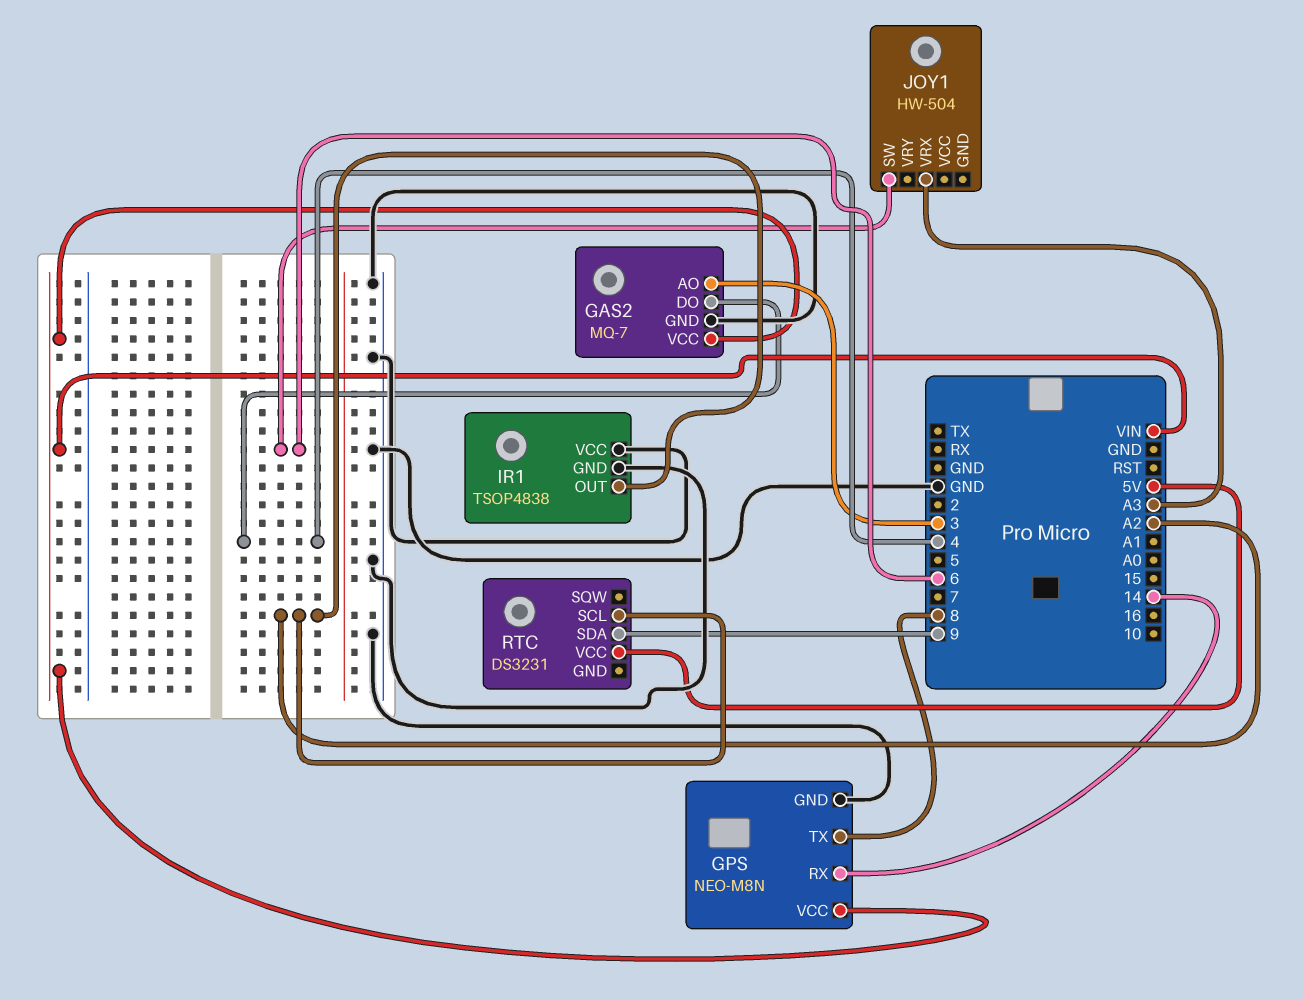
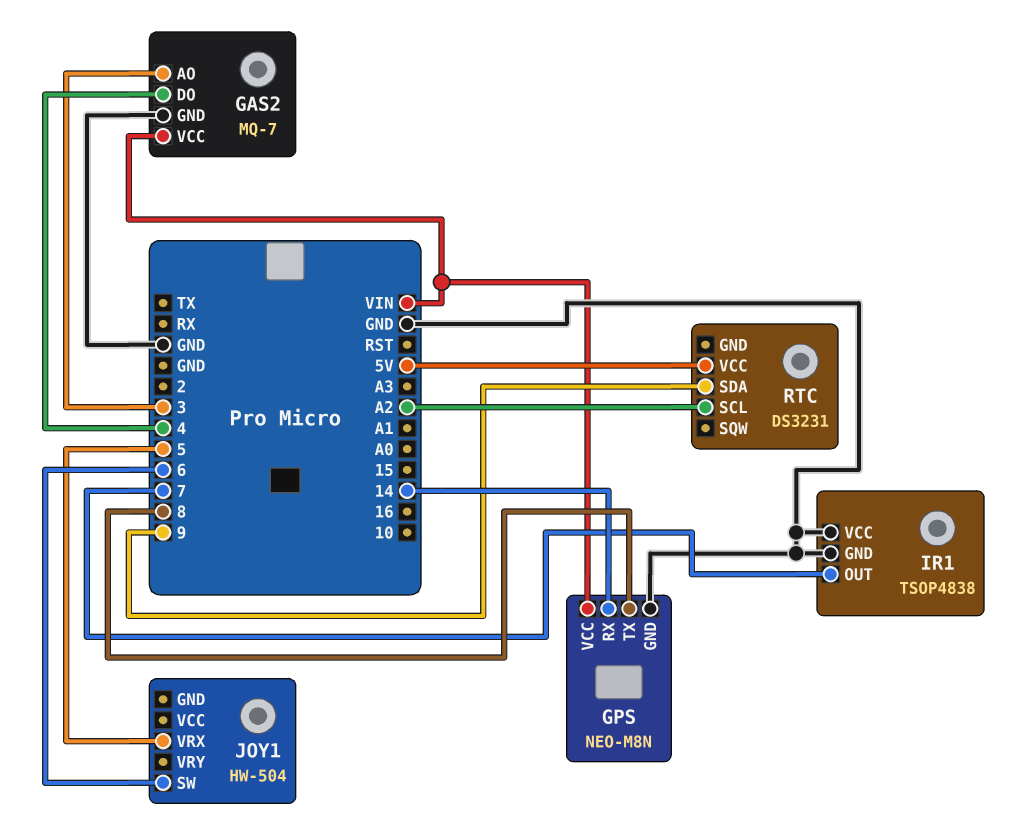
IR1 pin OUT: A2 -> 7
JOY1 pin VRX: A3 -> 5

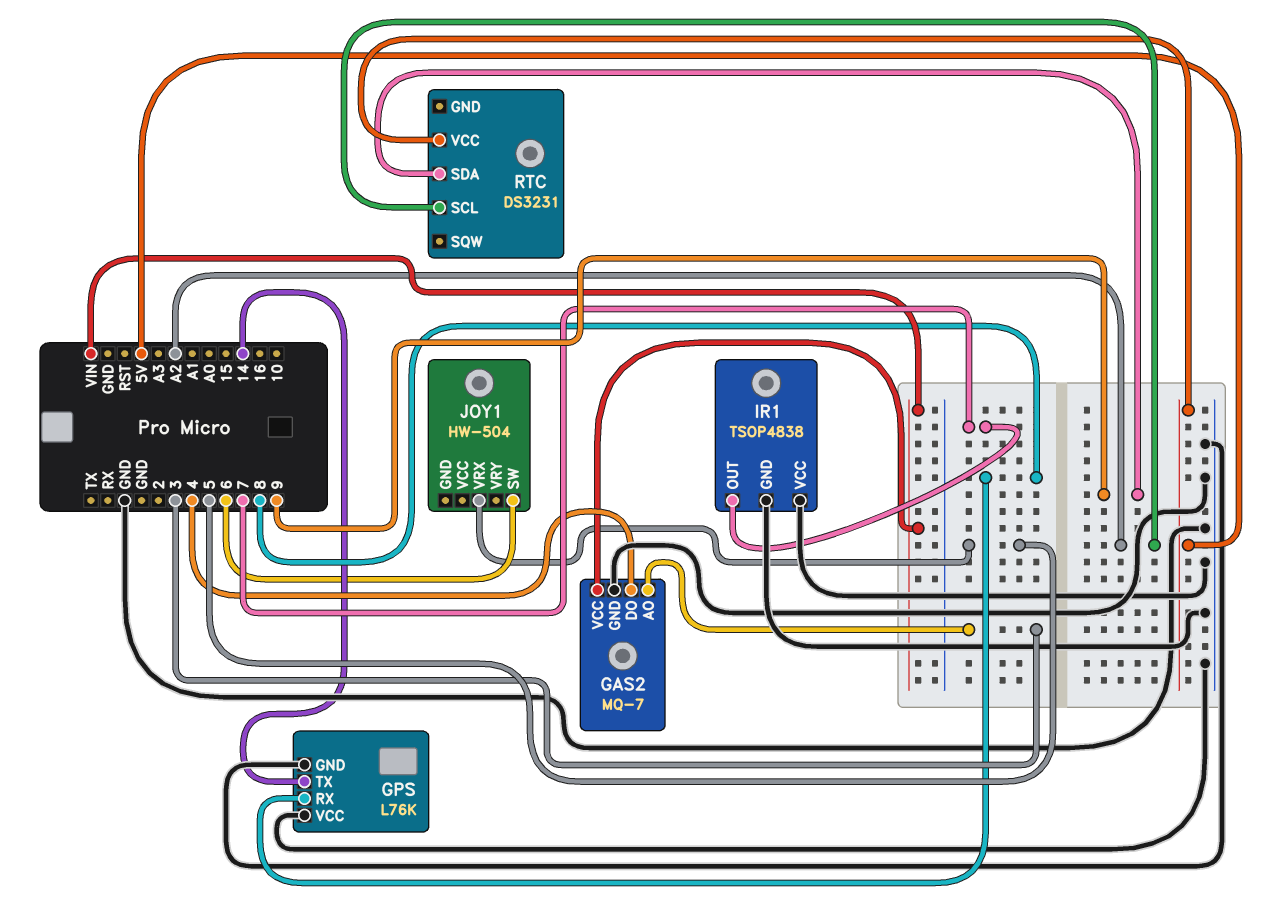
GPS: NEO-M8N -> L76K
GPS pin RX: 14 -> 8
GPS pin TX: 8 -> 14
GPS pin VCC: VIN -> GND

